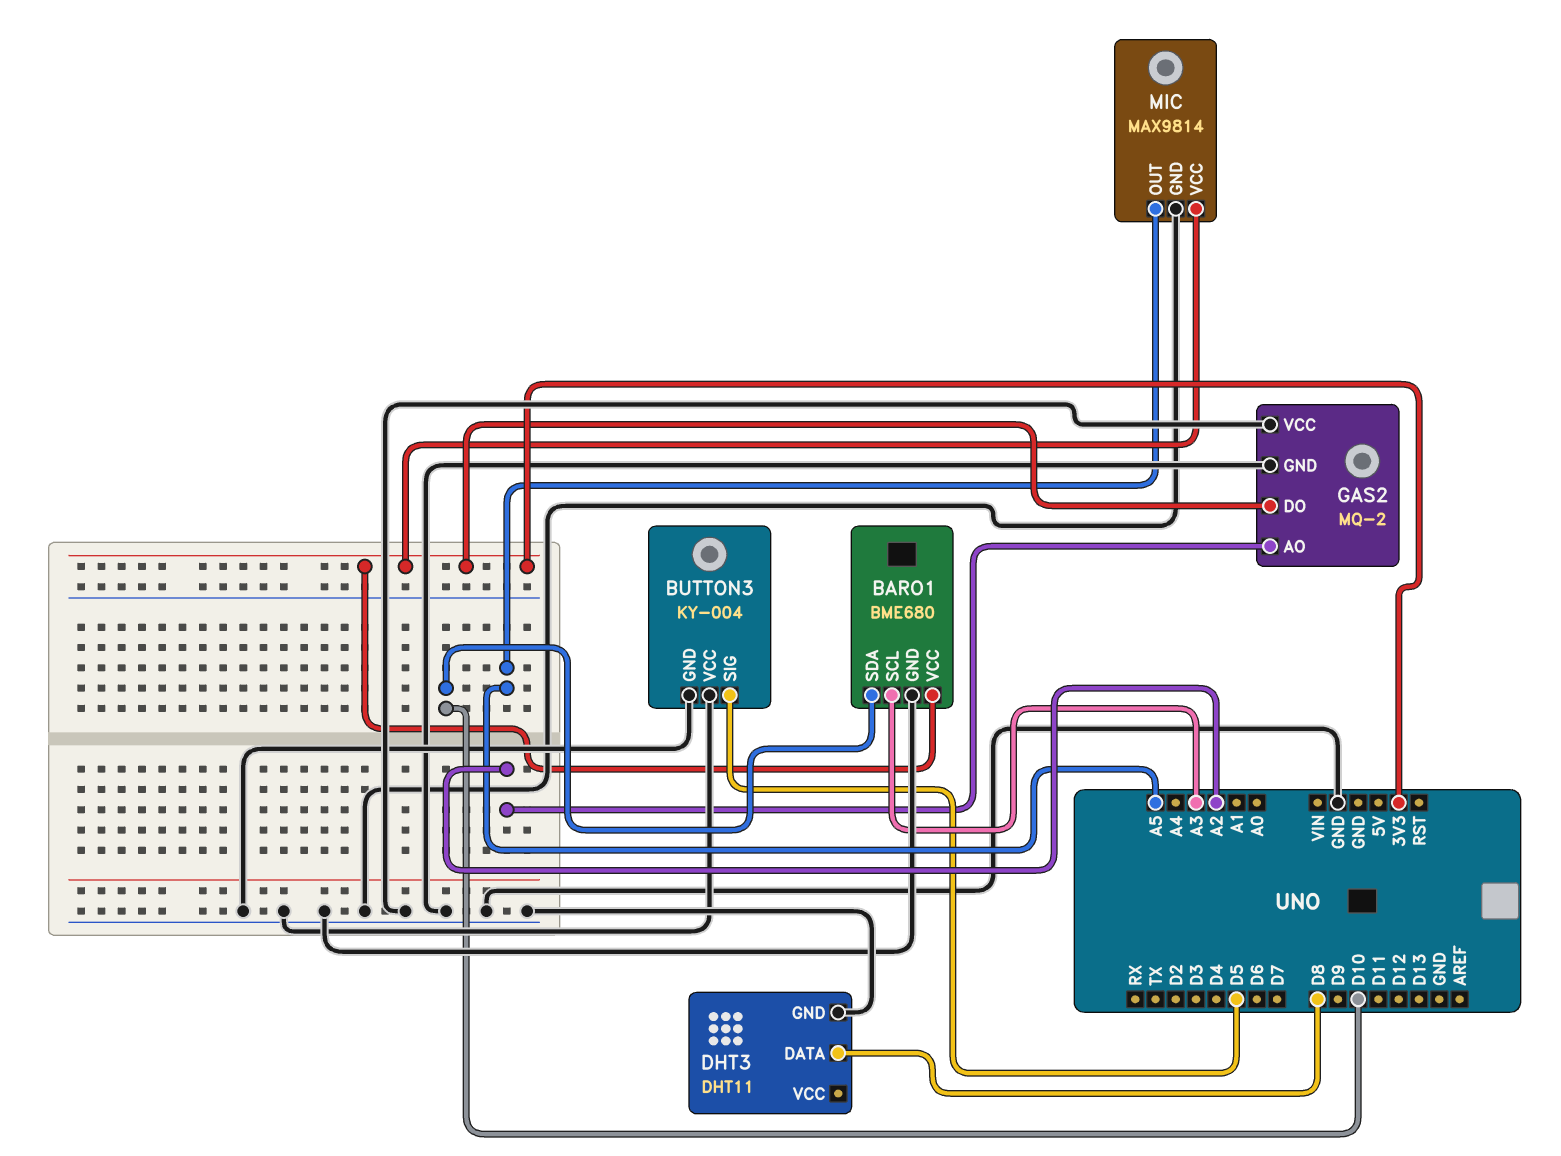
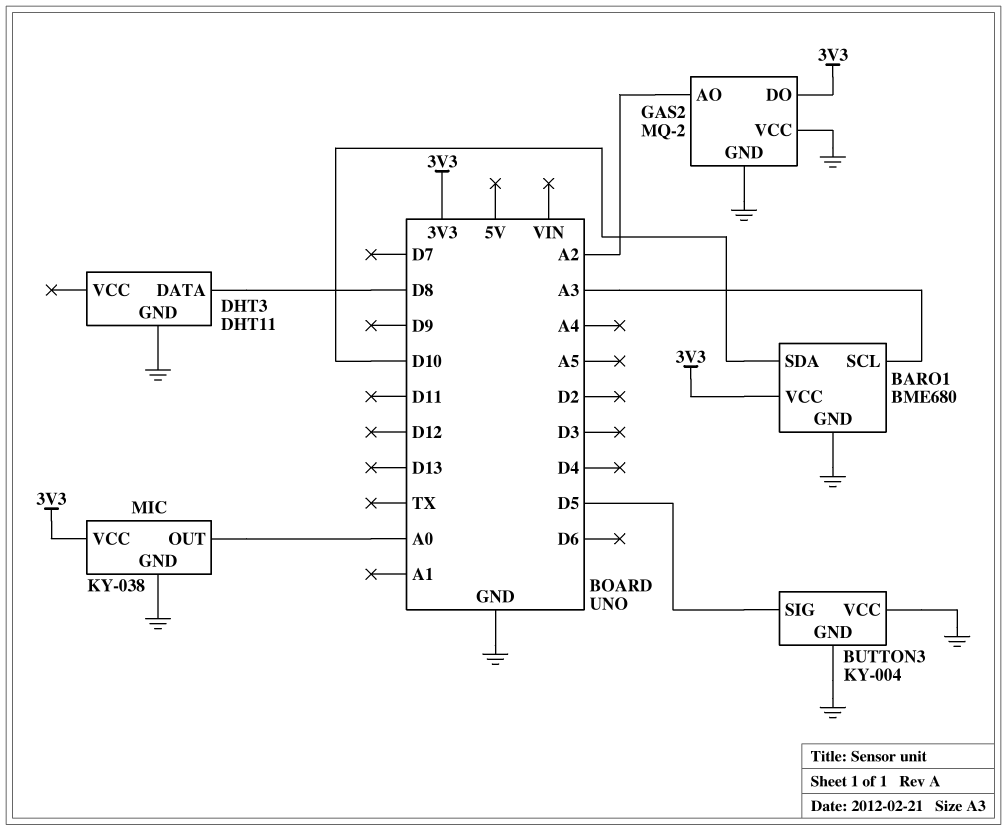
MIC: MAX9814 -> KY-038
MIC pin OUT: A5 -> A0

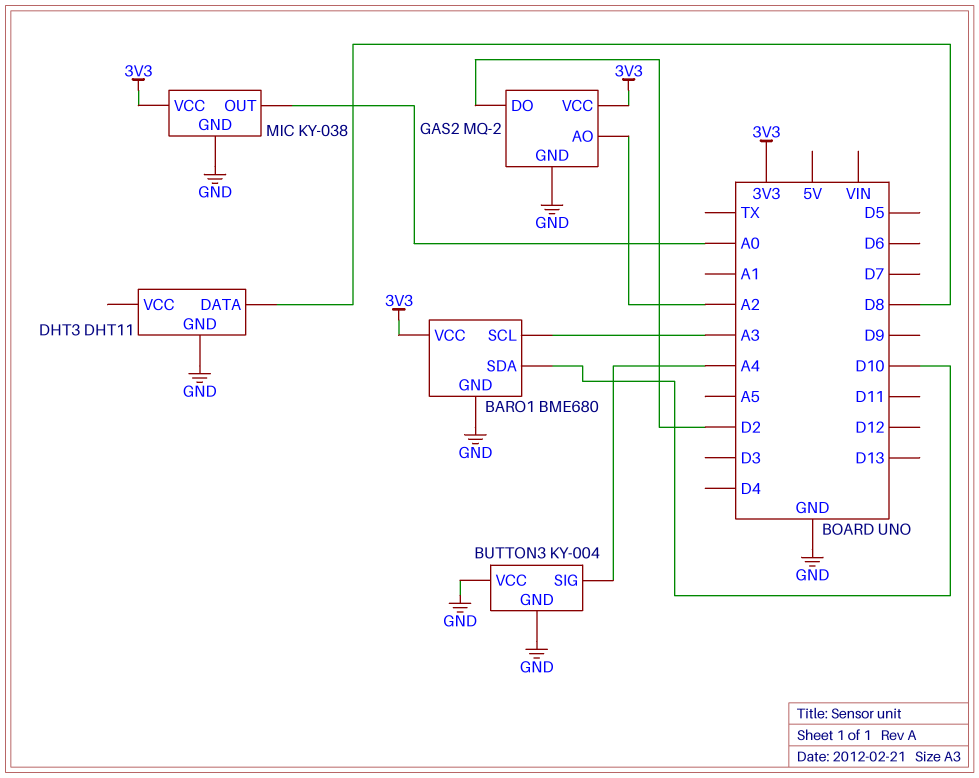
BUTTON3 pin SIG: D5 -> A4
GAS2 pin DO: 3V3 -> D2
GAS2 pin VCC: GND -> 3V3

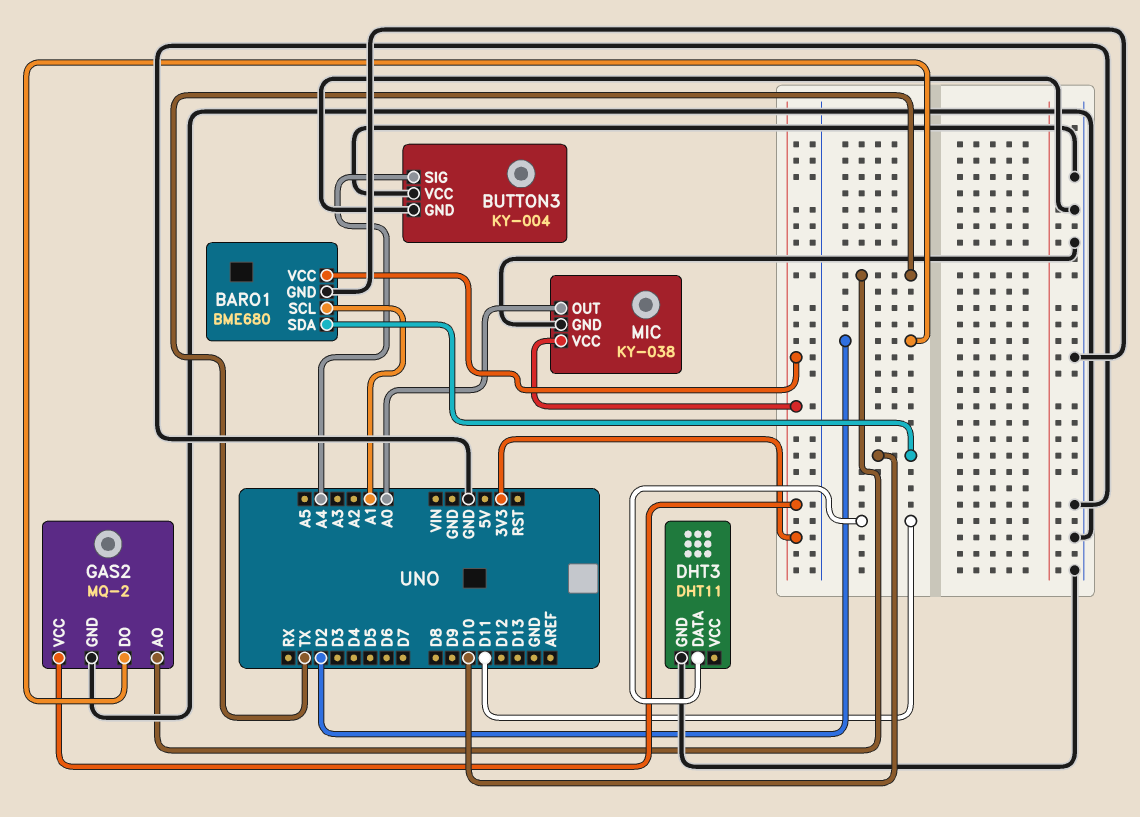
BARO1 pin SCL: A3 -> A1
DHT3 pin DATA: D8 -> D11
GAS2 pin AO: A2 -> TX

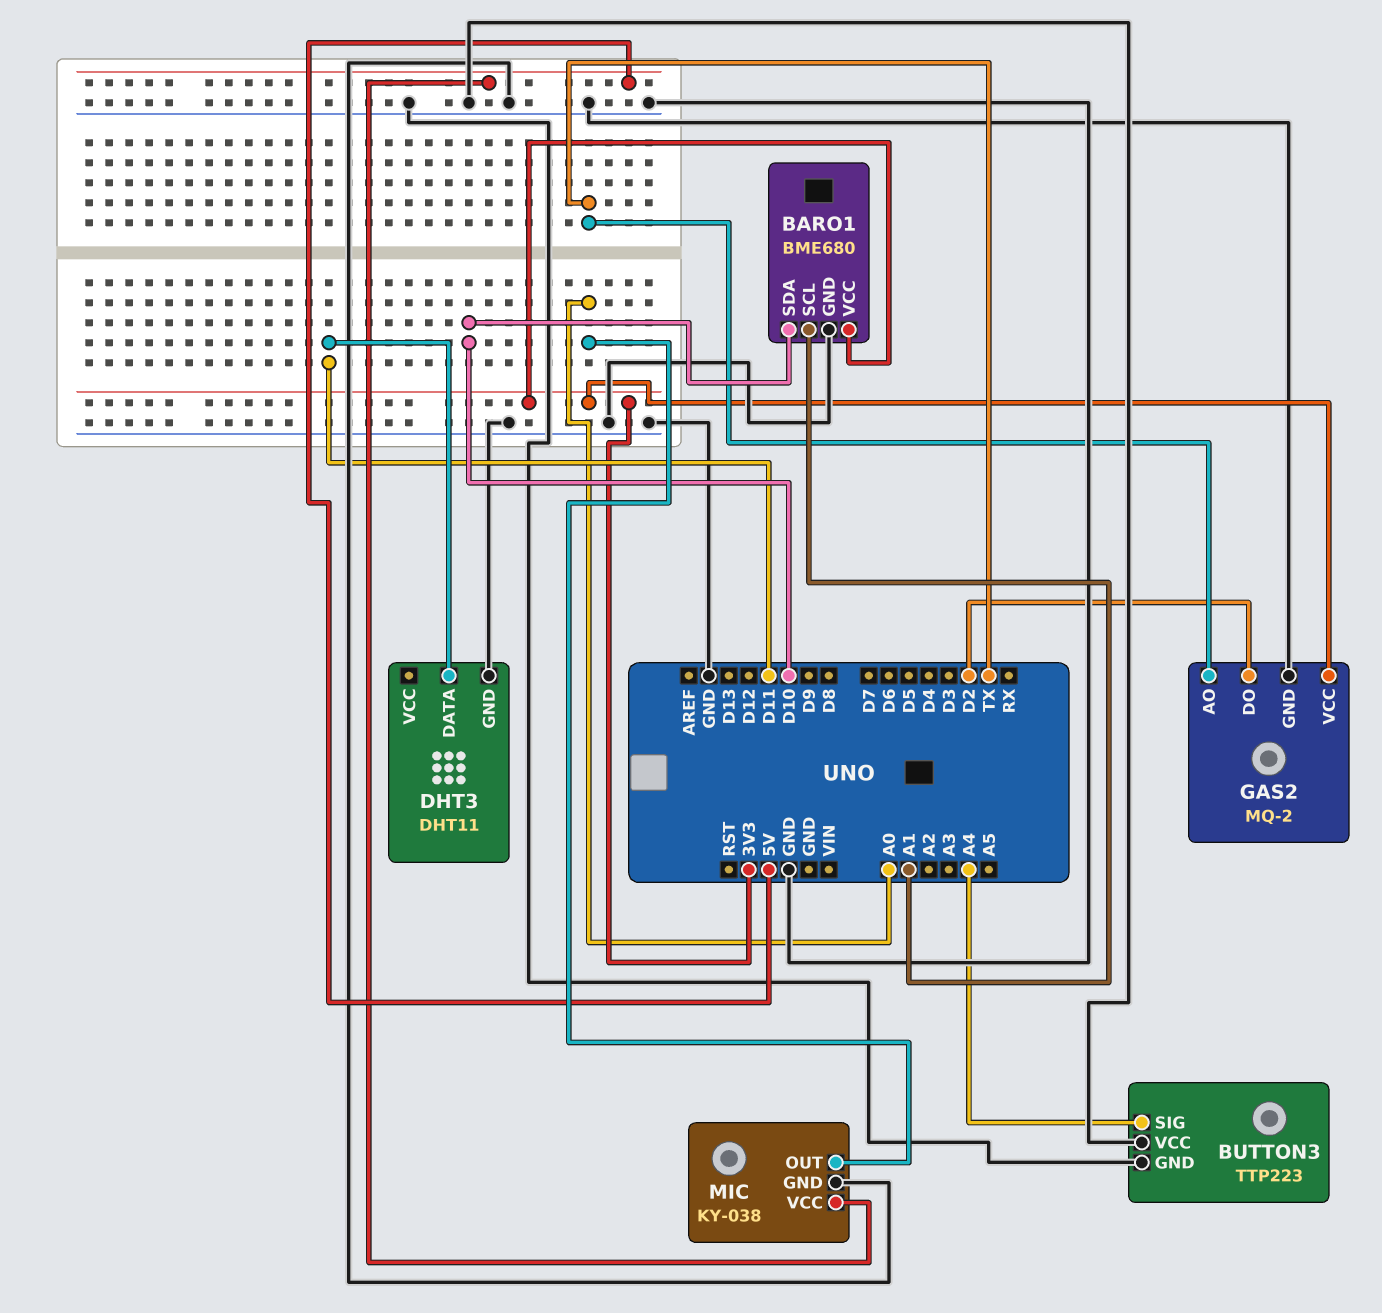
BUTTON3: KY-004 -> TTP223
MIC pin VCC: 3V3 -> 5V

